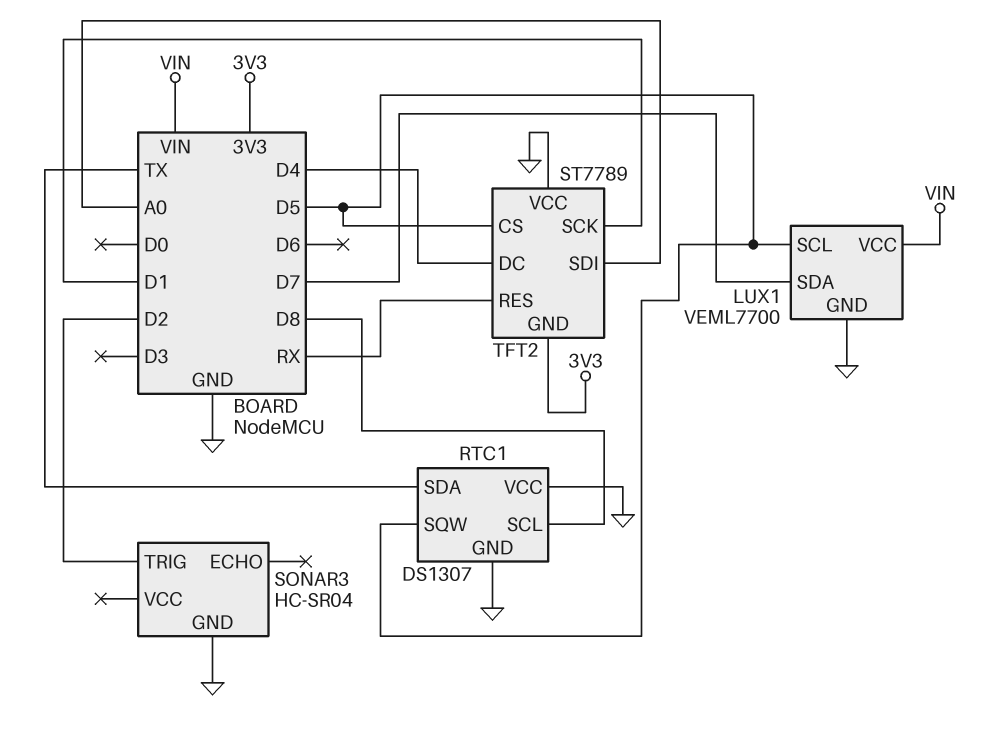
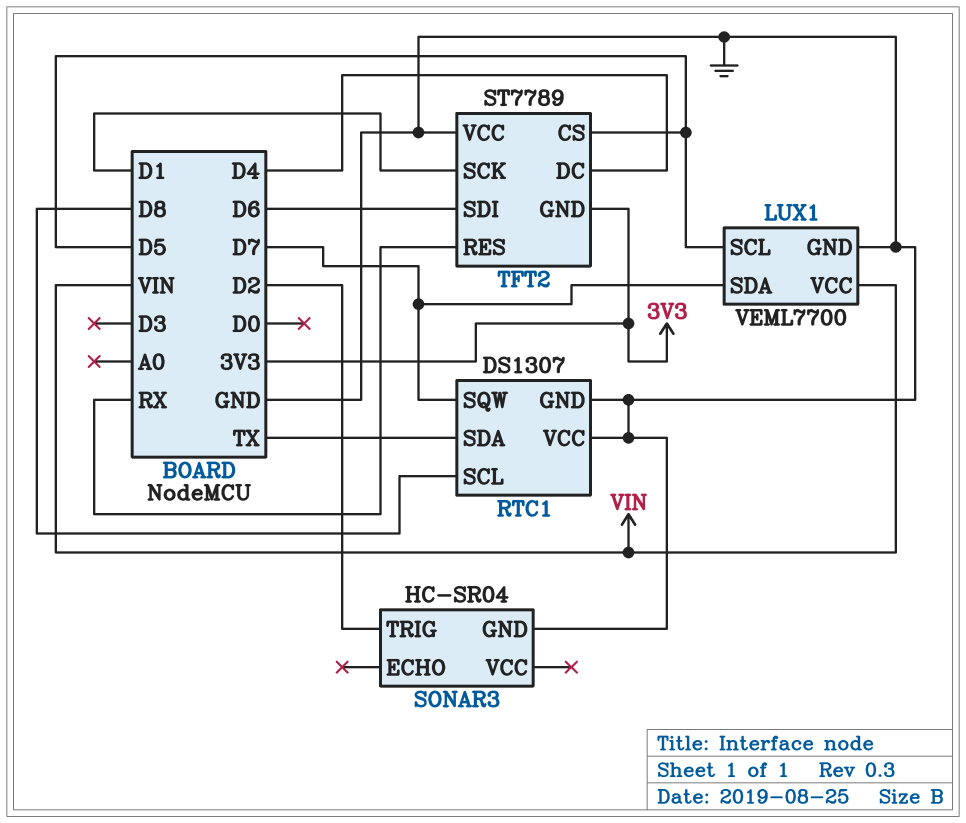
RTC1 pin SQW: D5 -> D7
TFT2 pin SDI: A0 -> D6

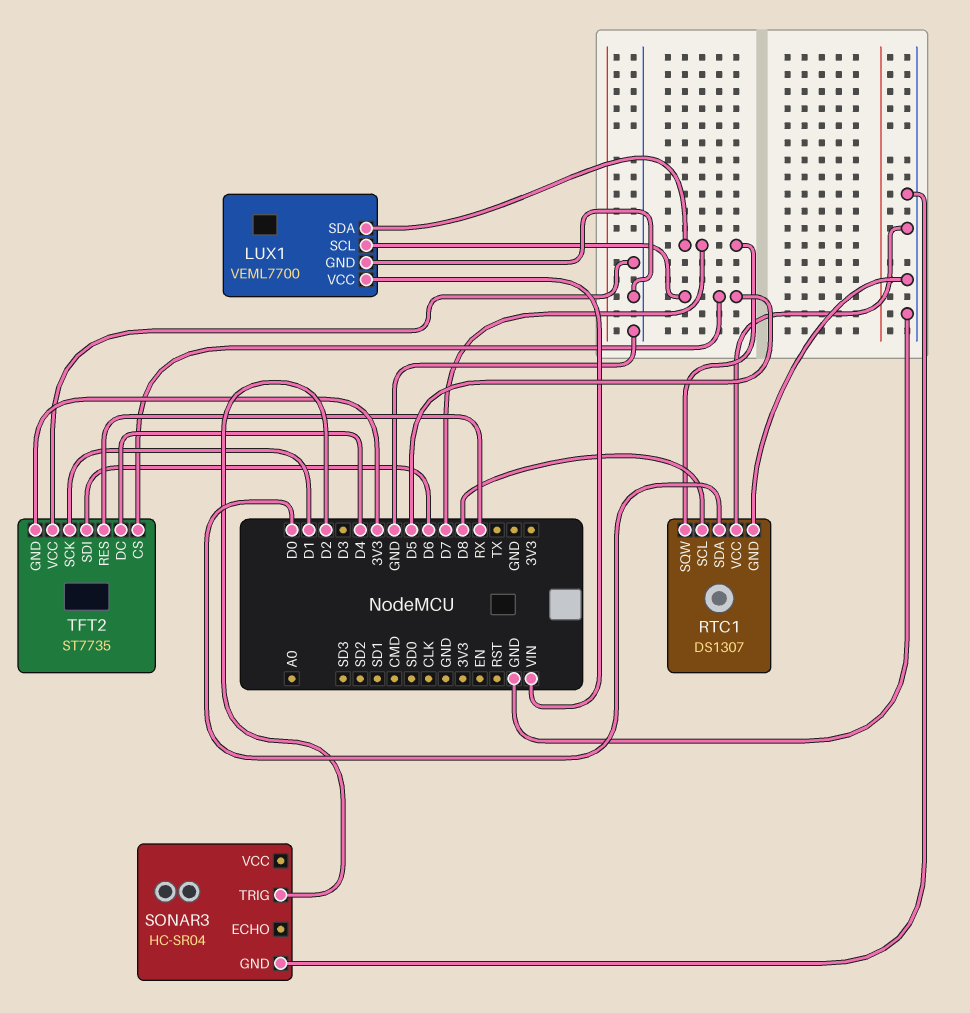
RTC1 pin SDA: TX -> D0
TFT2: ST7789 -> ST7735

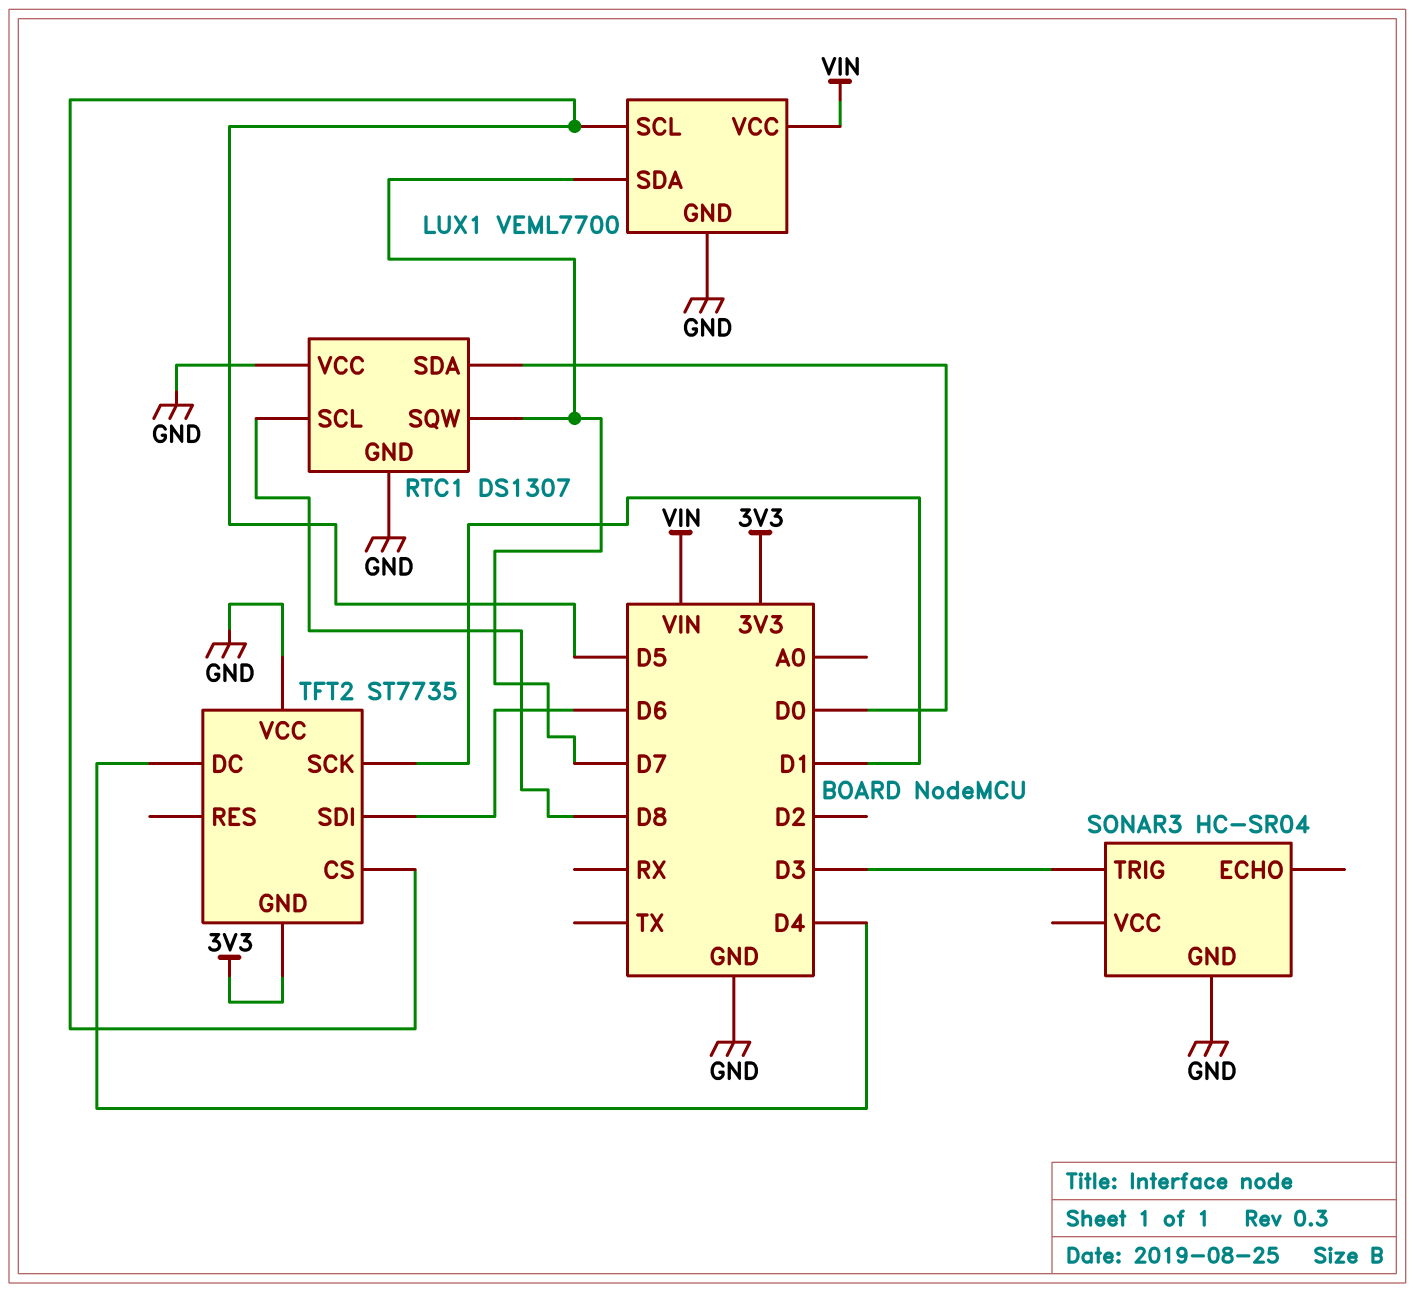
SONAR3 pin TRIG: D2 -> D3
TFT2 pin RES: RX -> none

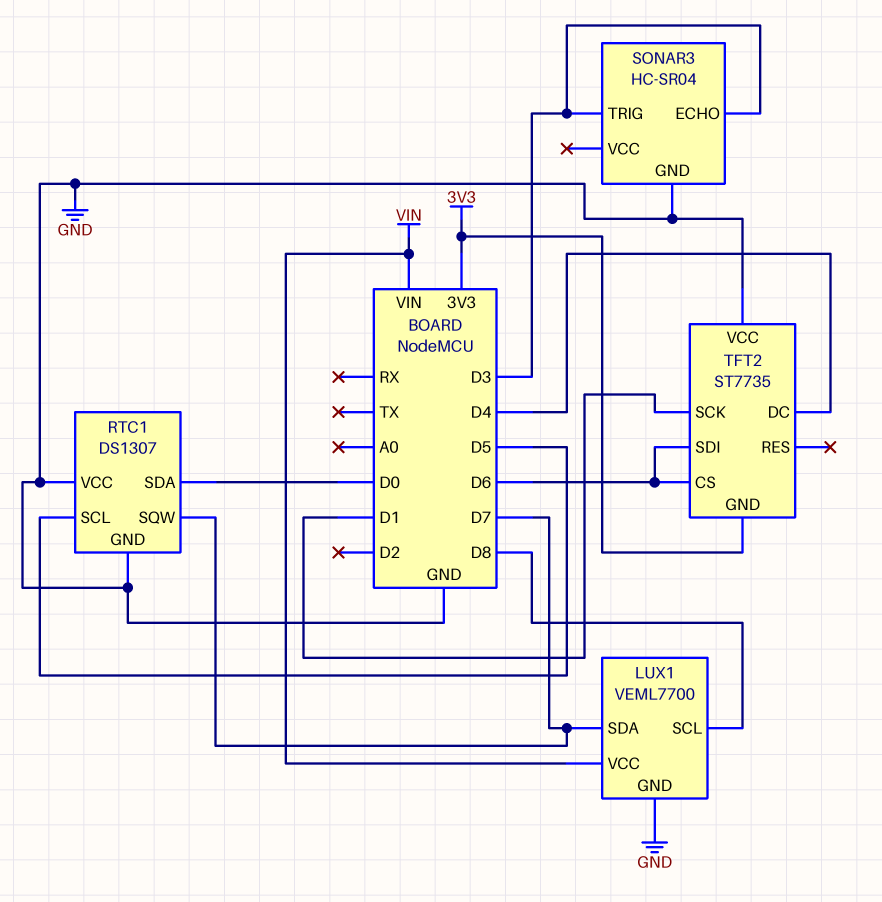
LUX1 pin SCL: D5 -> D8
RTC1 pin SCL: D8 -> D5
SONAR3 pin ECHO: none -> D3
TFT2 pin CS: D5 -> D6

